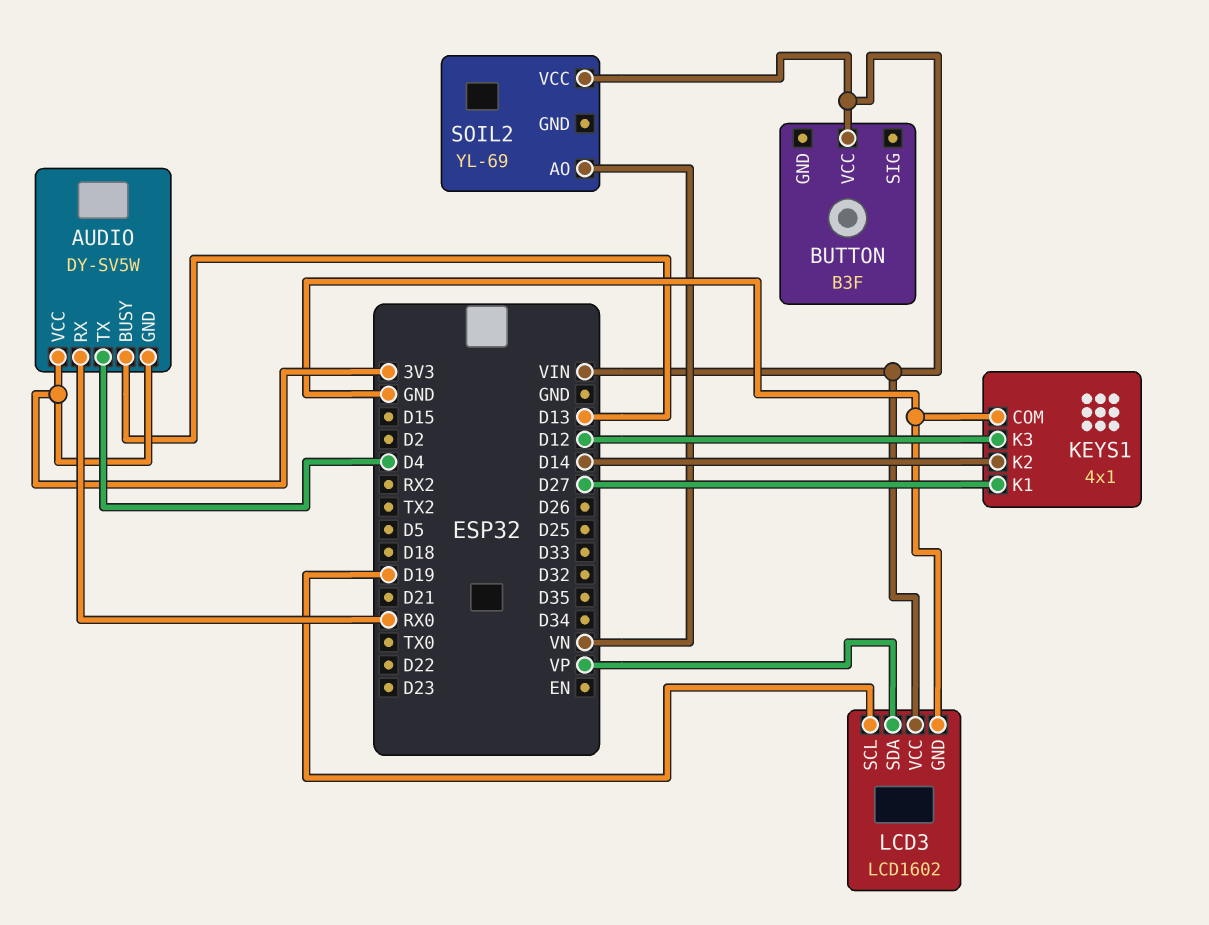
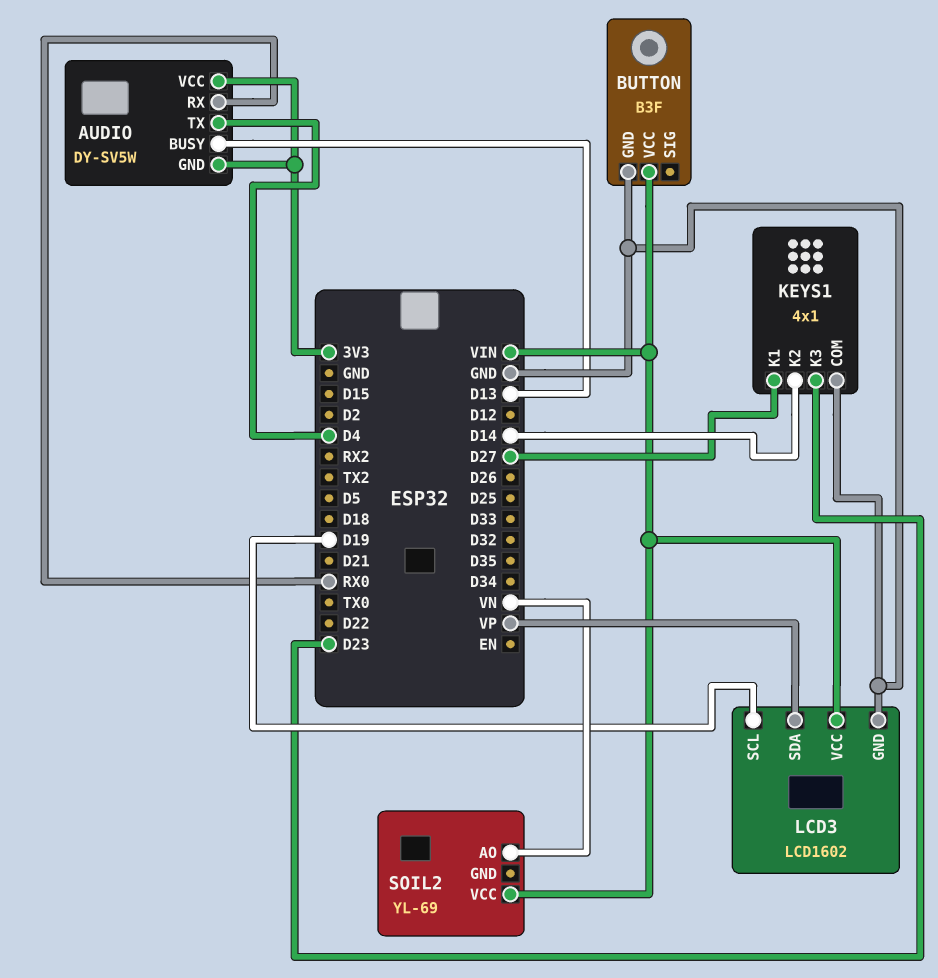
BUTTON pin GND: none -> GND
KEYS1 pin K3: D12 -> D23

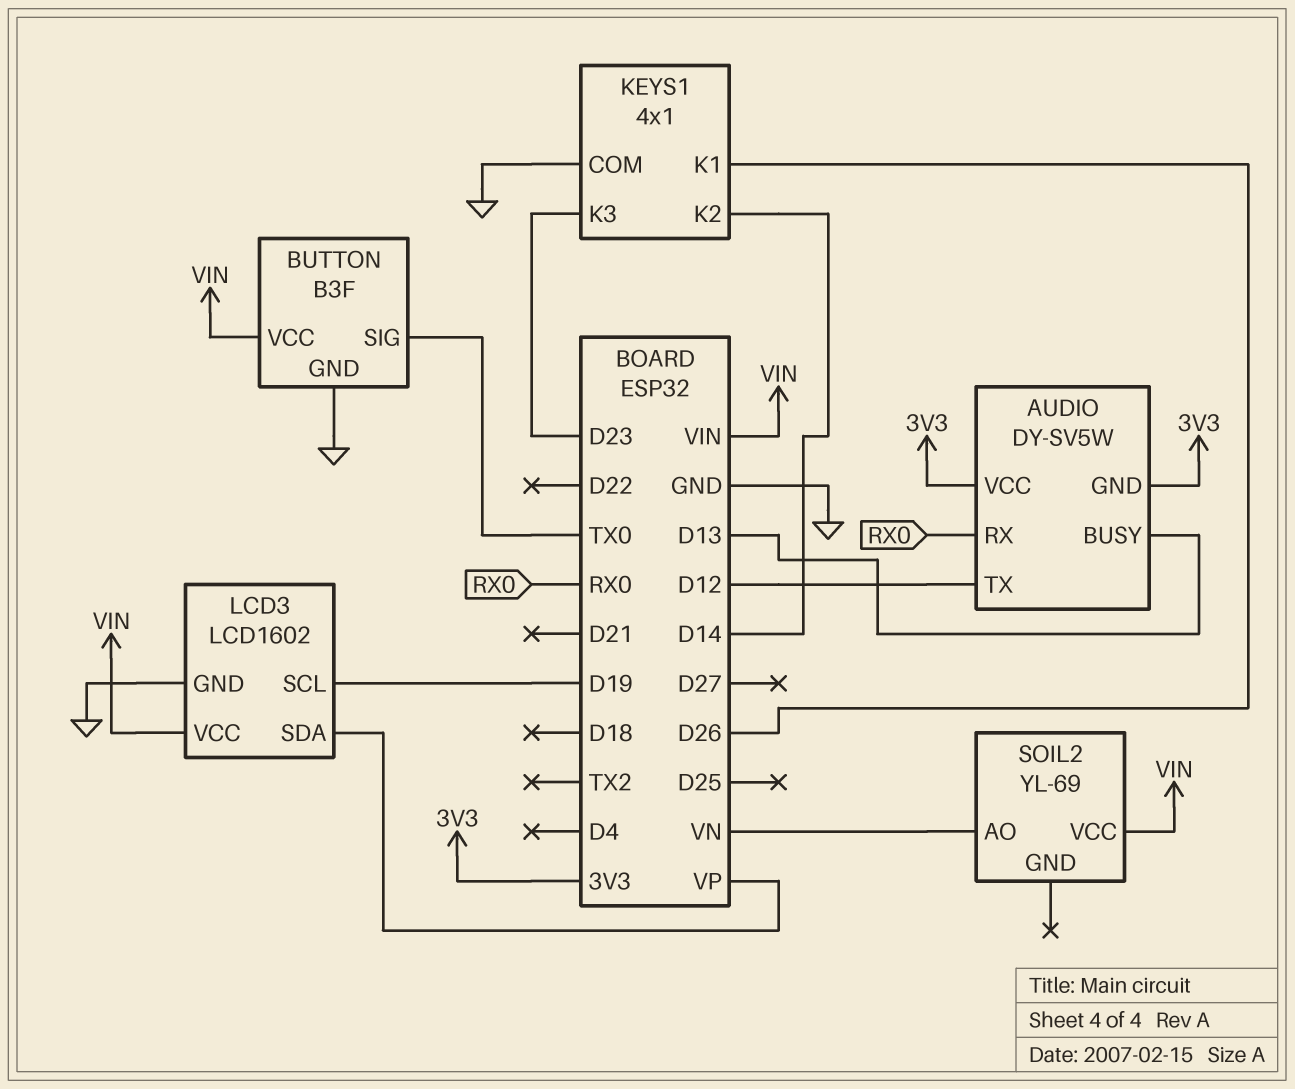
AUDIO pin TX: D4 -> D12
BUTTON pin SIG: none -> TX0
KEYS1 pin K1: D27 -> D26

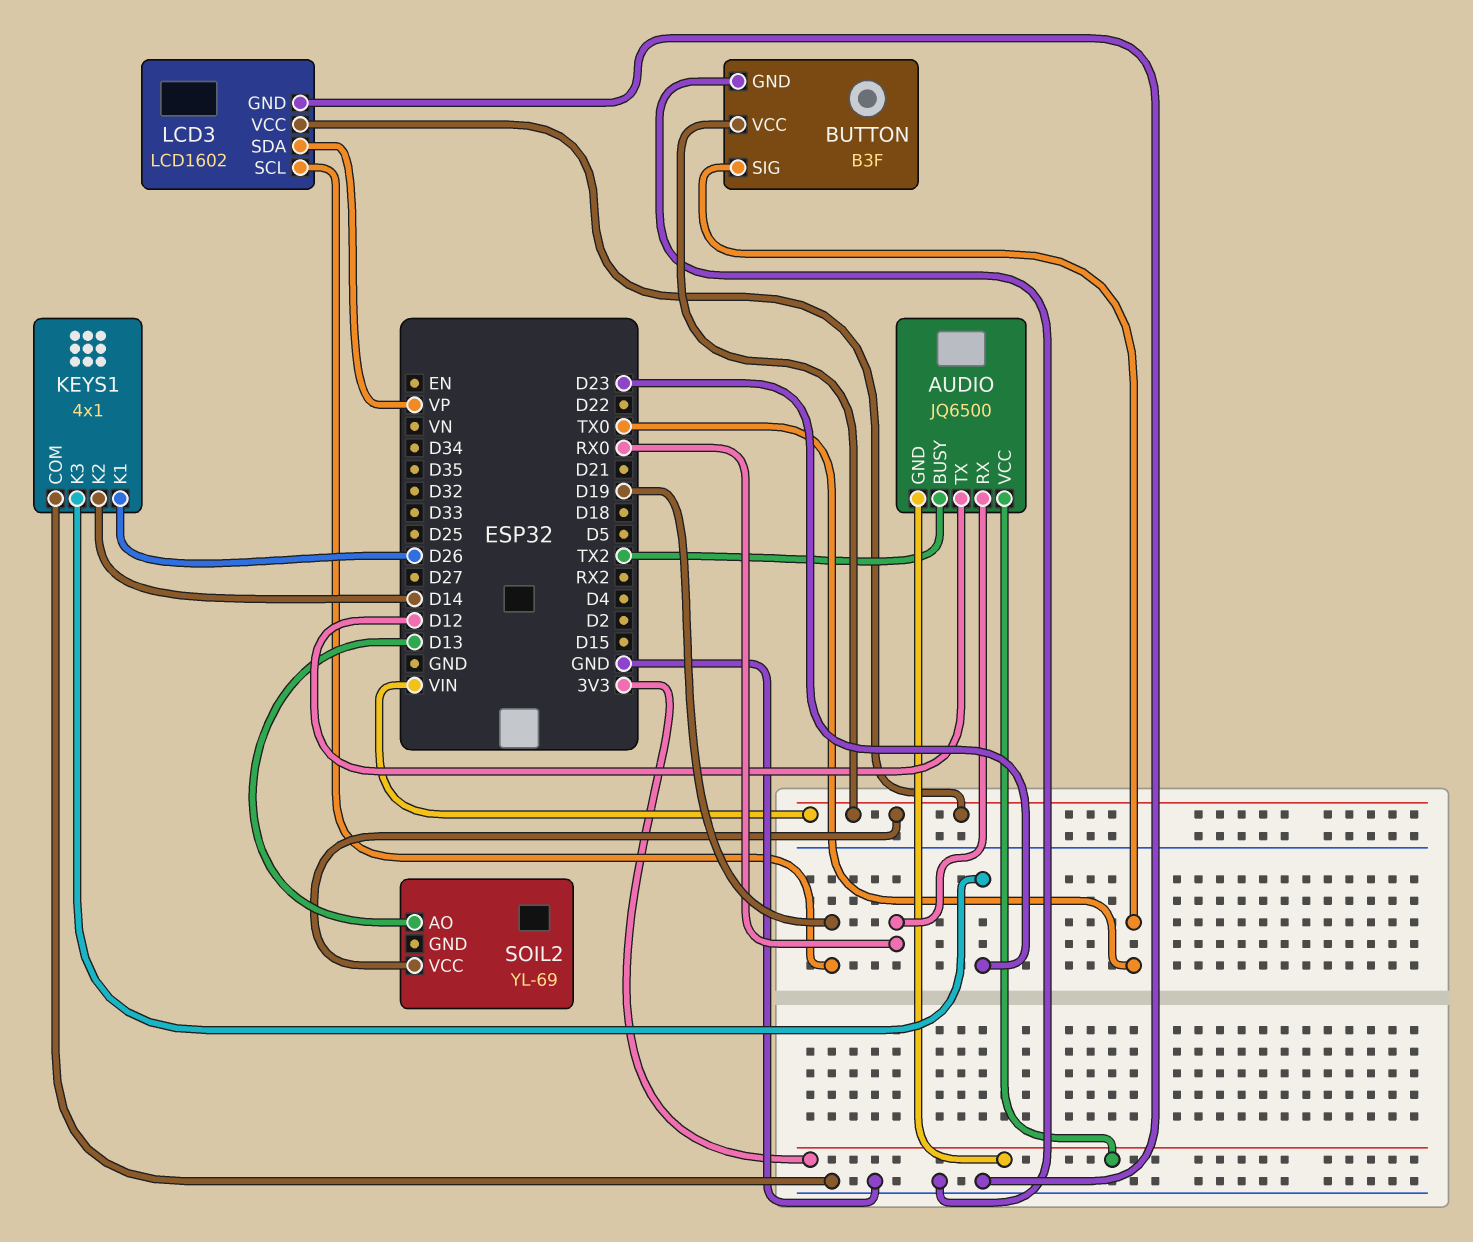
AUDIO: DY-SV5W -> JQ6500
AUDIO pin BUSY: D13 -> TX2
SOIL2 pin AO: VN -> D13

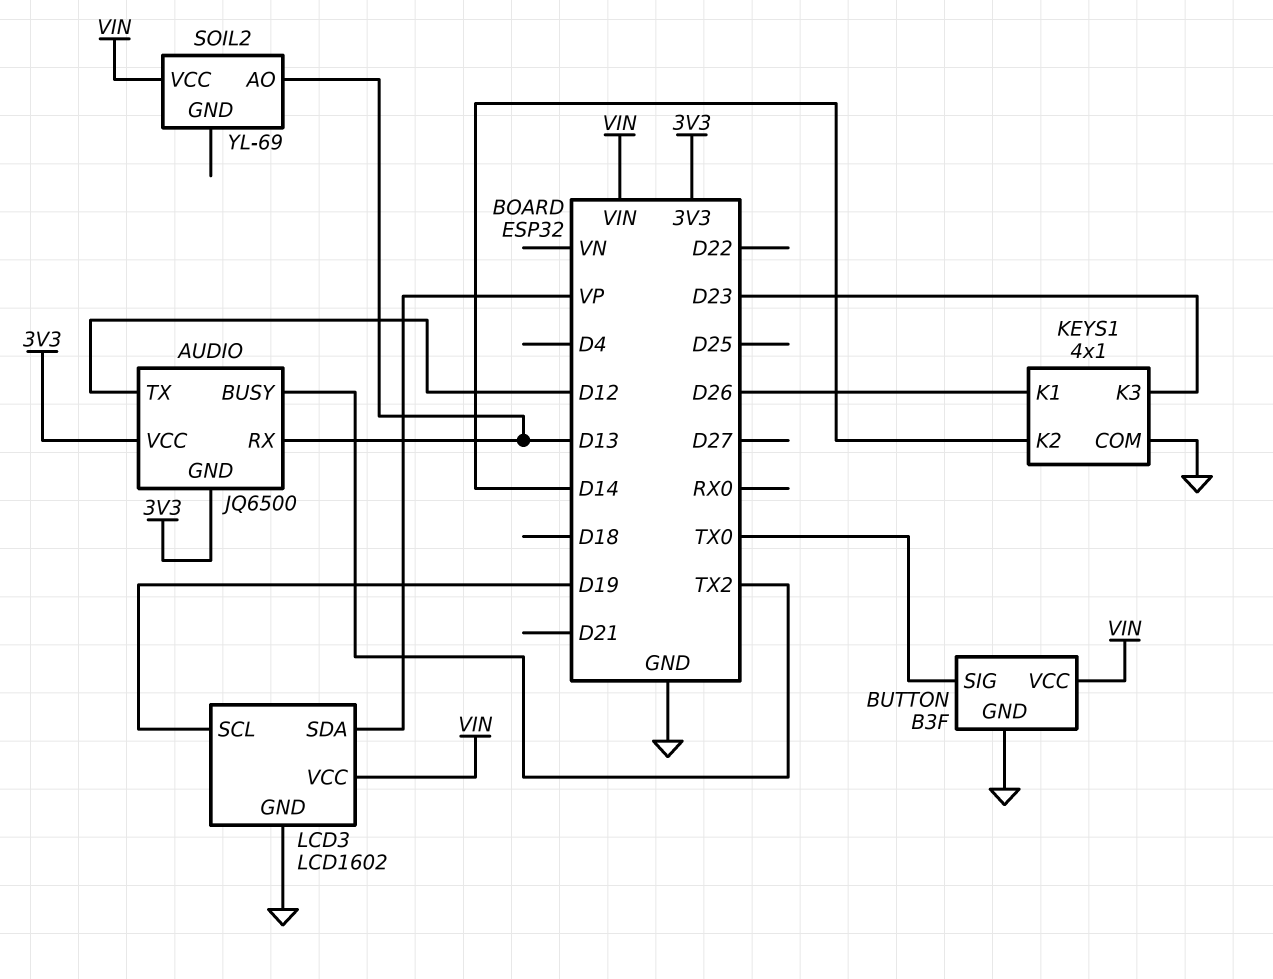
AUDIO pin RX: RX0 -> D13

